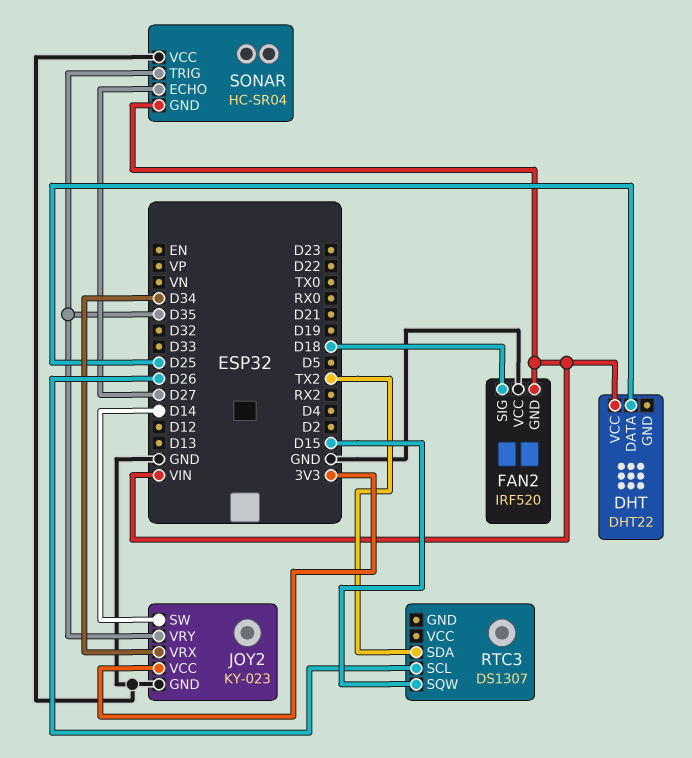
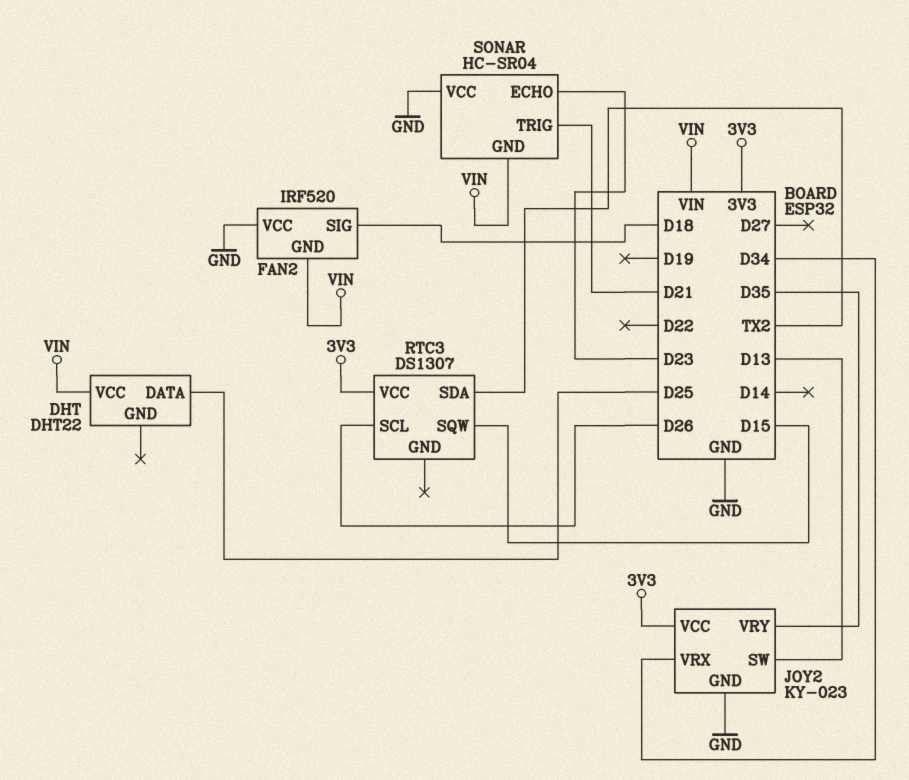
JOY2 pin SW: D14 -> D13
RTC3 pin VCC: none -> 3V3
SONAR pin ECHO: D27 -> D23
SONAR pin TRIG: D35 -> D21

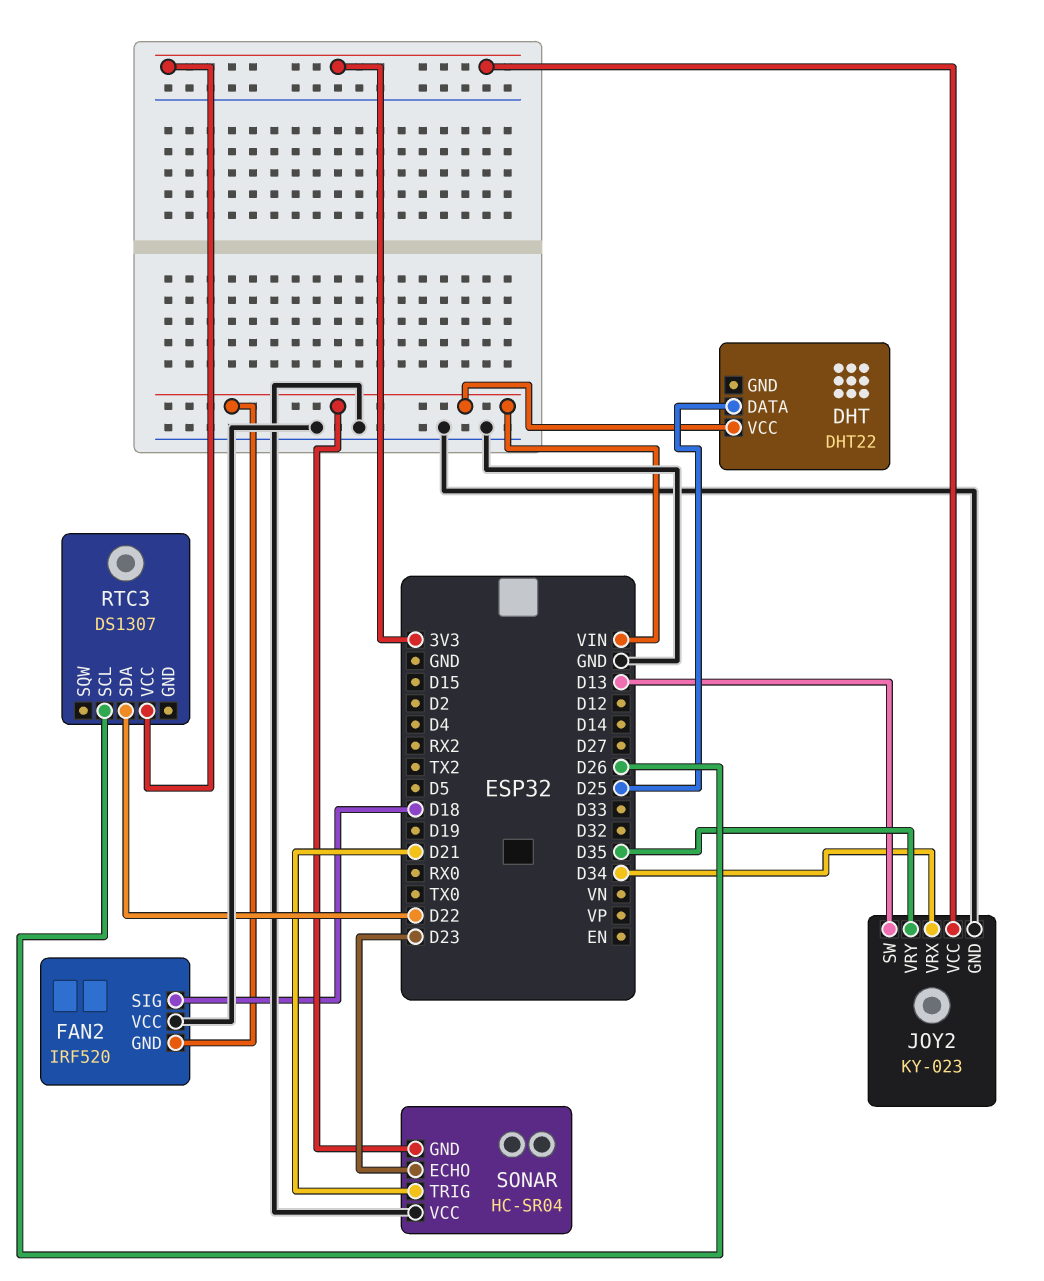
RTC3 pin SDA: TX2 -> D22
RTC3 pin SQW: D15 -> none

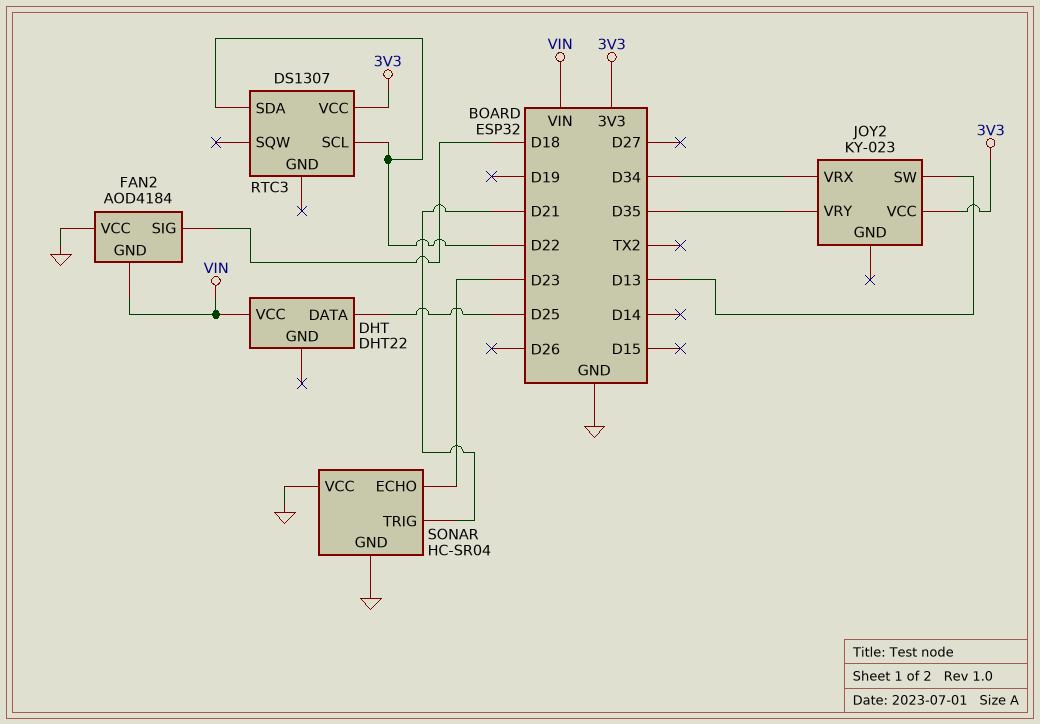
FAN2: IRF520 -> AOD4184
JOY2 pin GND: GND -> none
RTC3 pin SCL: D26 -> D22
SONAR pin GND: VIN -> GND

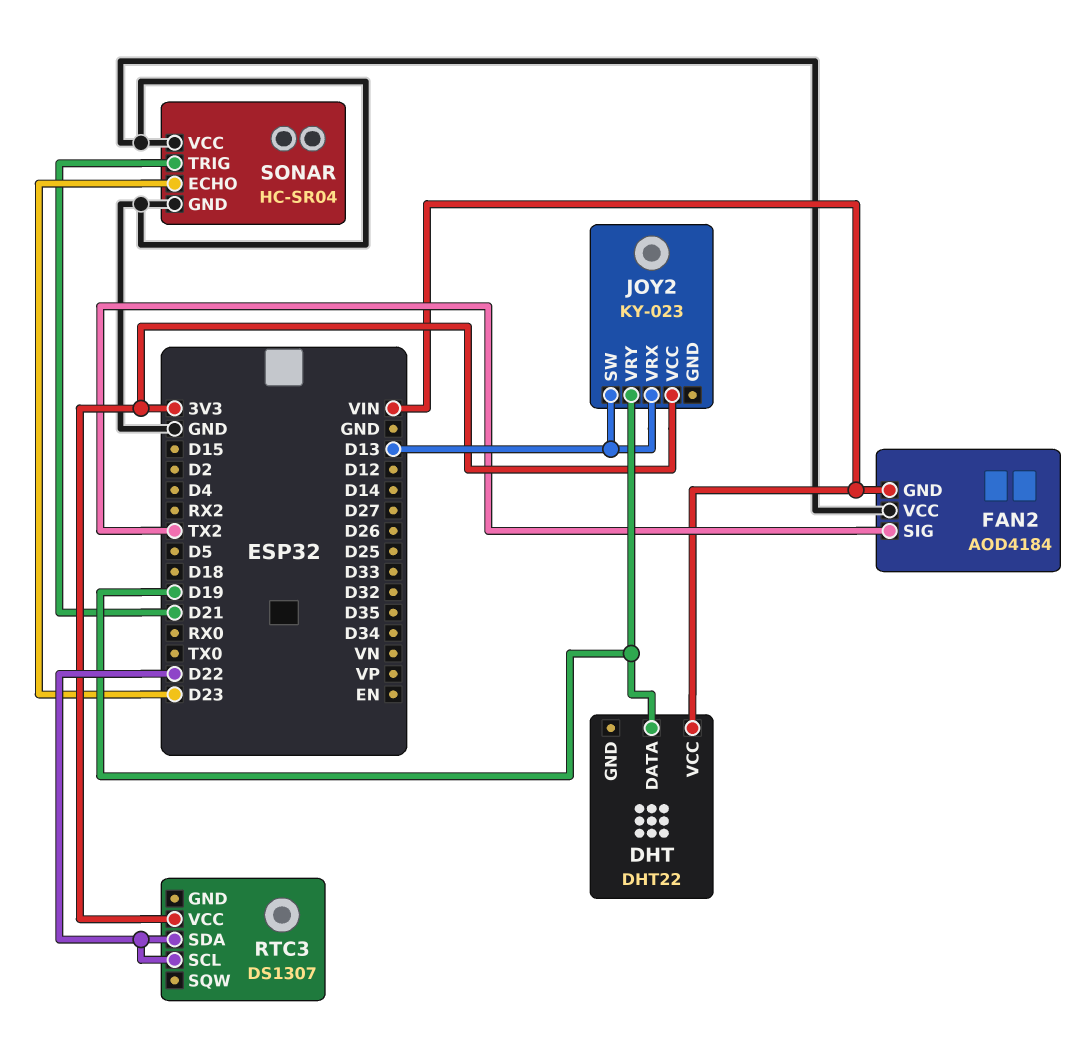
DHT pin DATA: D25 -> D19
FAN2 pin SIG: D18 -> TX2
JOY2 pin VRX: D34 -> D13
JOY2 pin VRY: D35 -> D19

